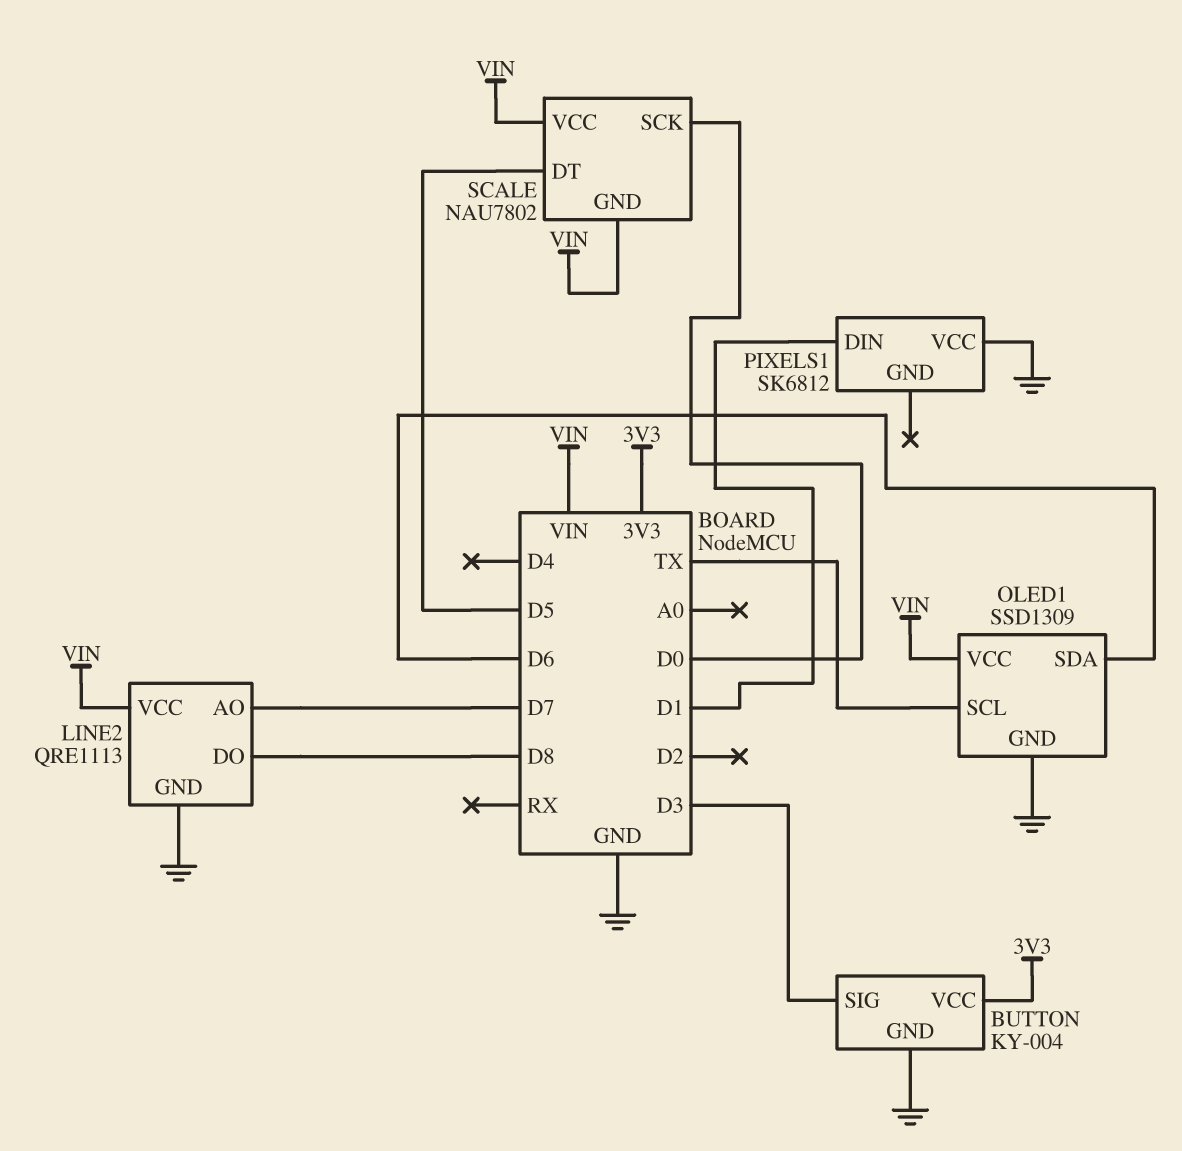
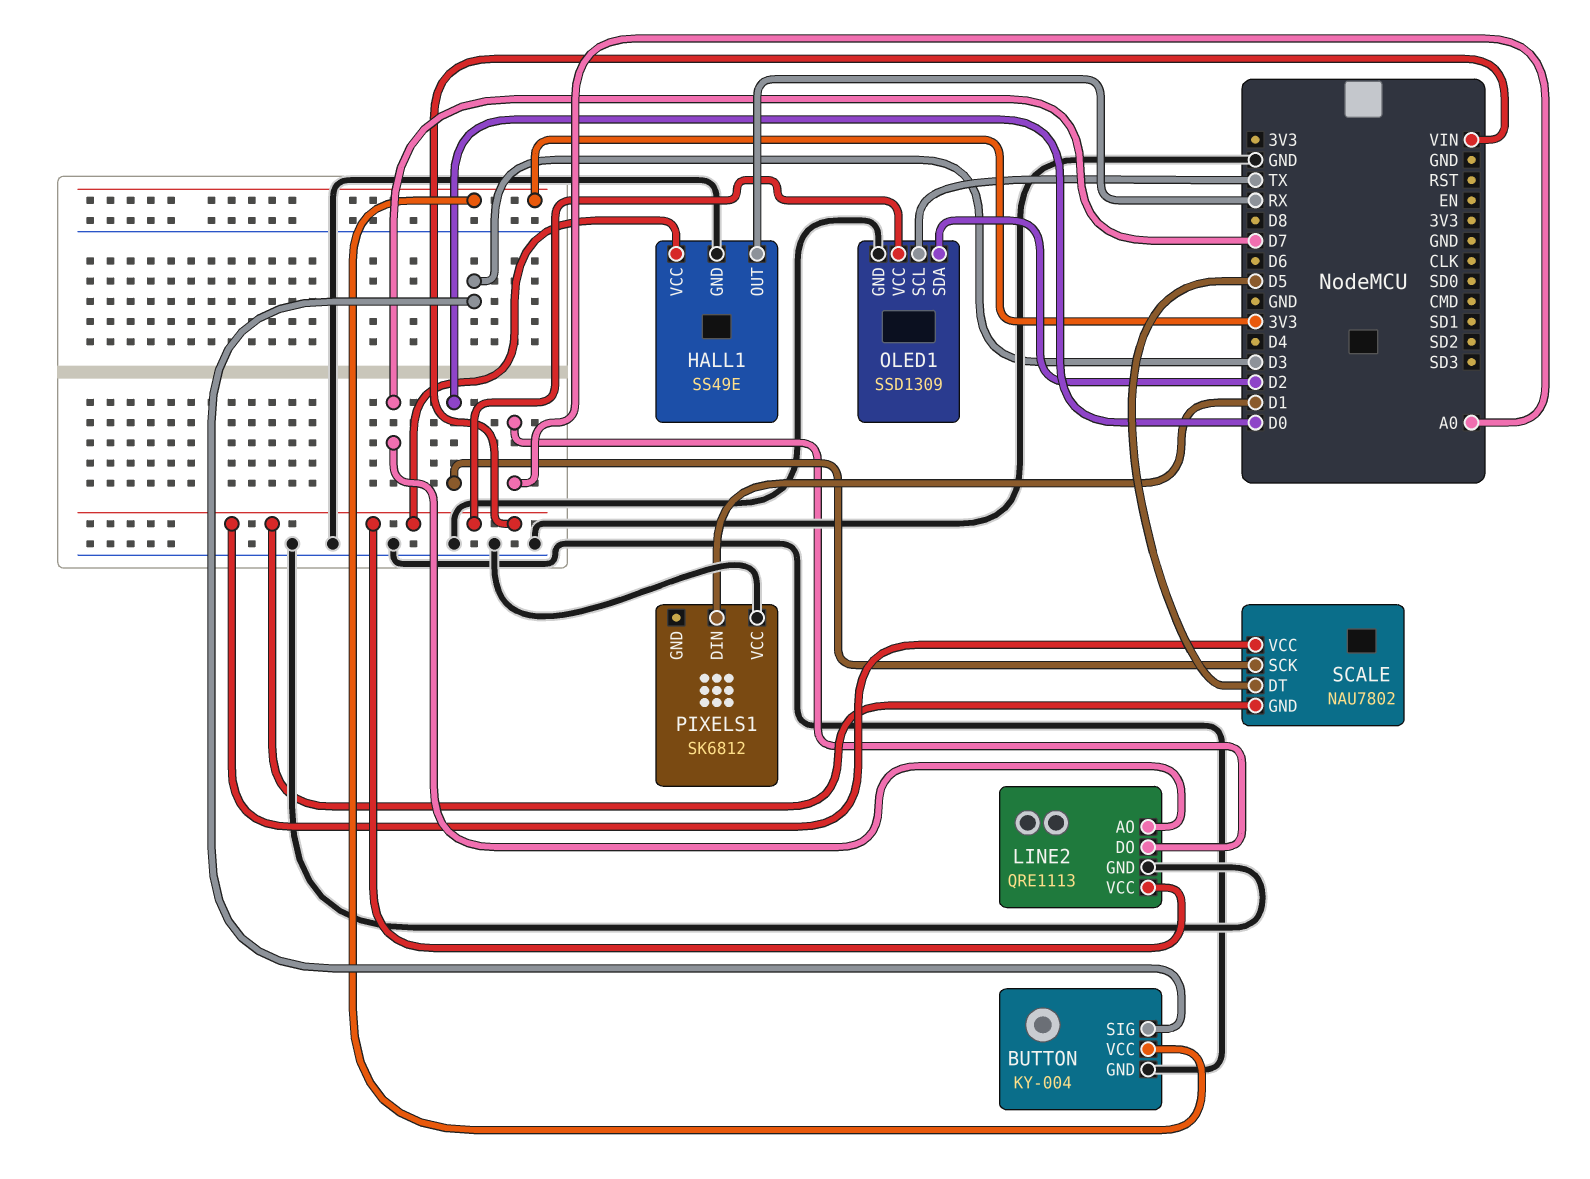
HALL1: none -> SS49E
HALL1 pin GND: none -> GND
HALL1 pin OUT: none -> RX
HALL1 pin VCC: none -> VIN
LINE2 pin DO: D8 -> A0
OLED1 pin SDA: D6 -> D2

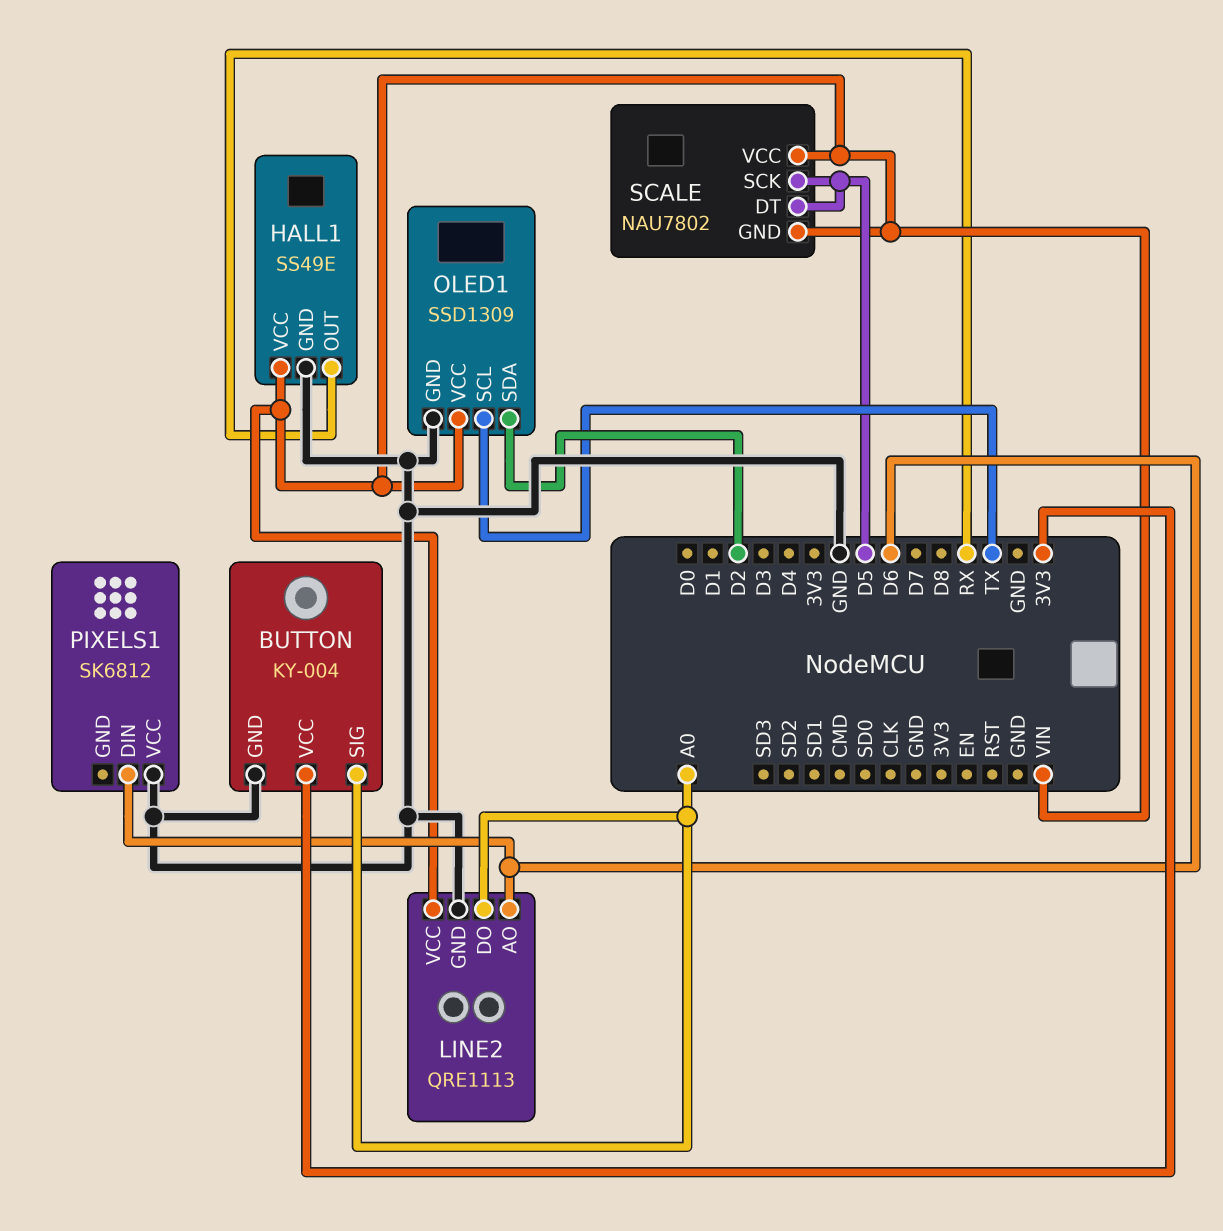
BUTTON pin SIG: D3 -> A0
LINE2 pin AO: D7 -> D6
PIXELS1 pin DIN: D1 -> D6
SCALE pin SCK: D0 -> D5

